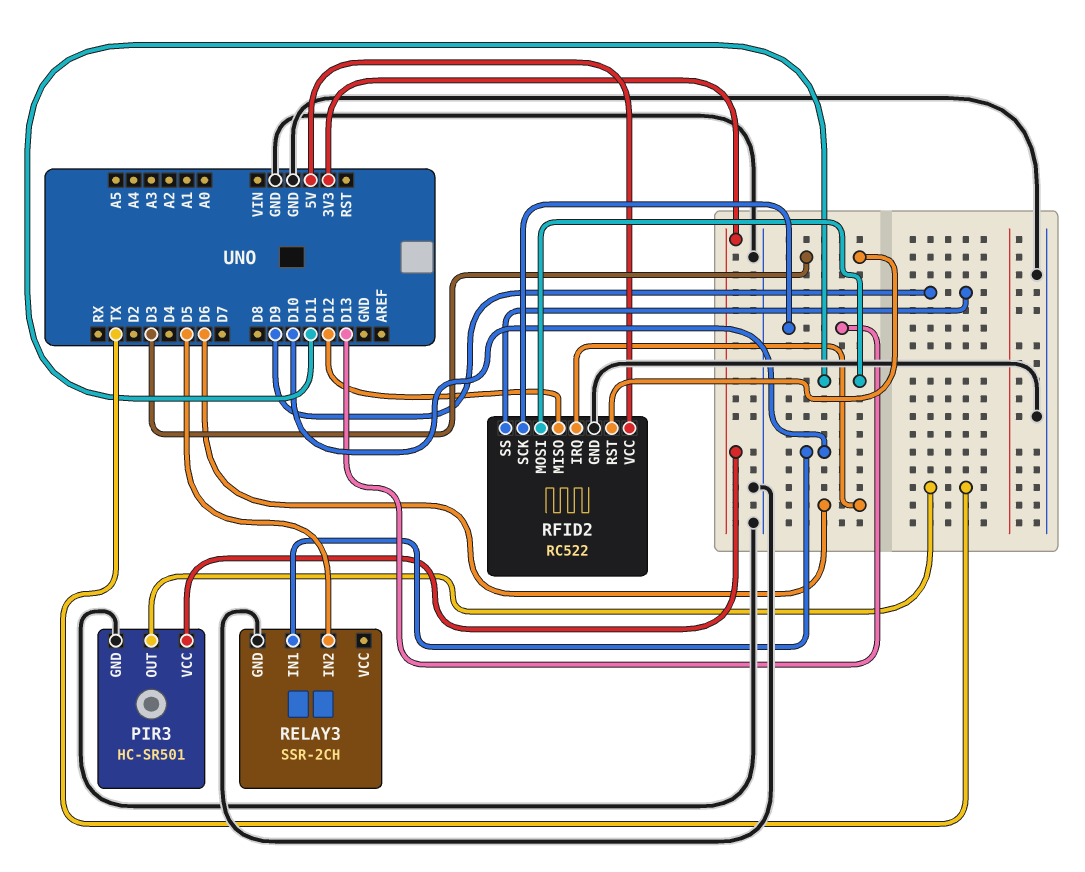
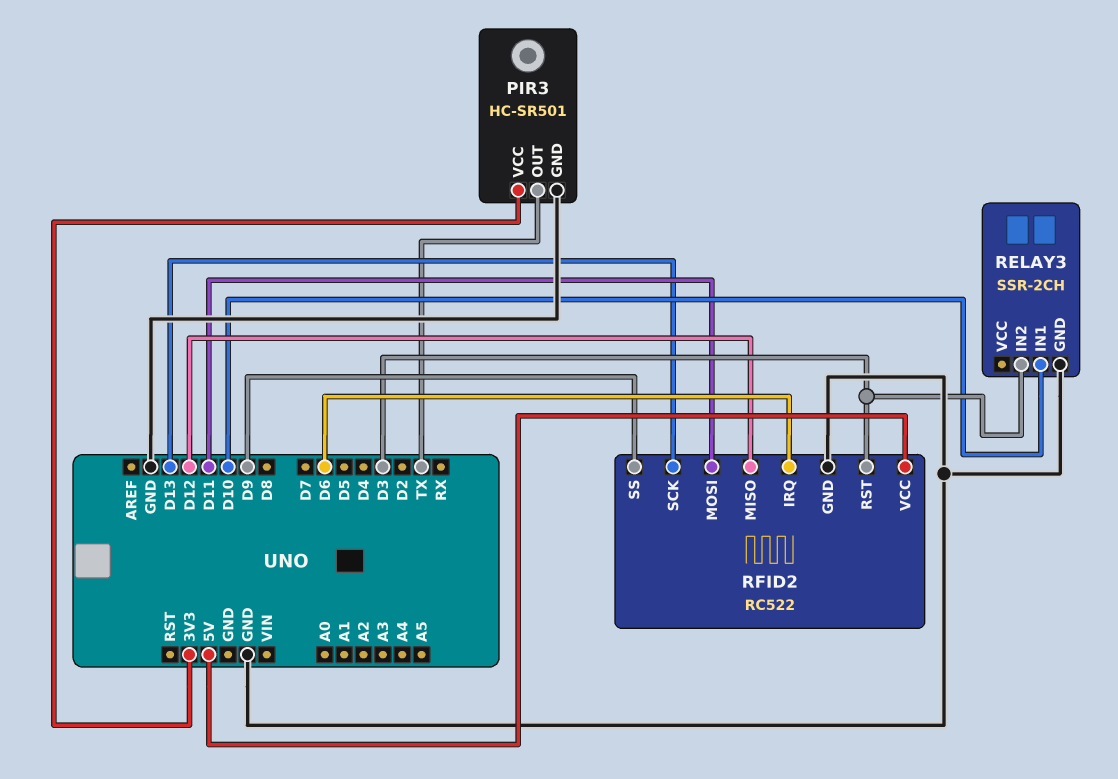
RELAY3 pin IN2: D5 -> D3

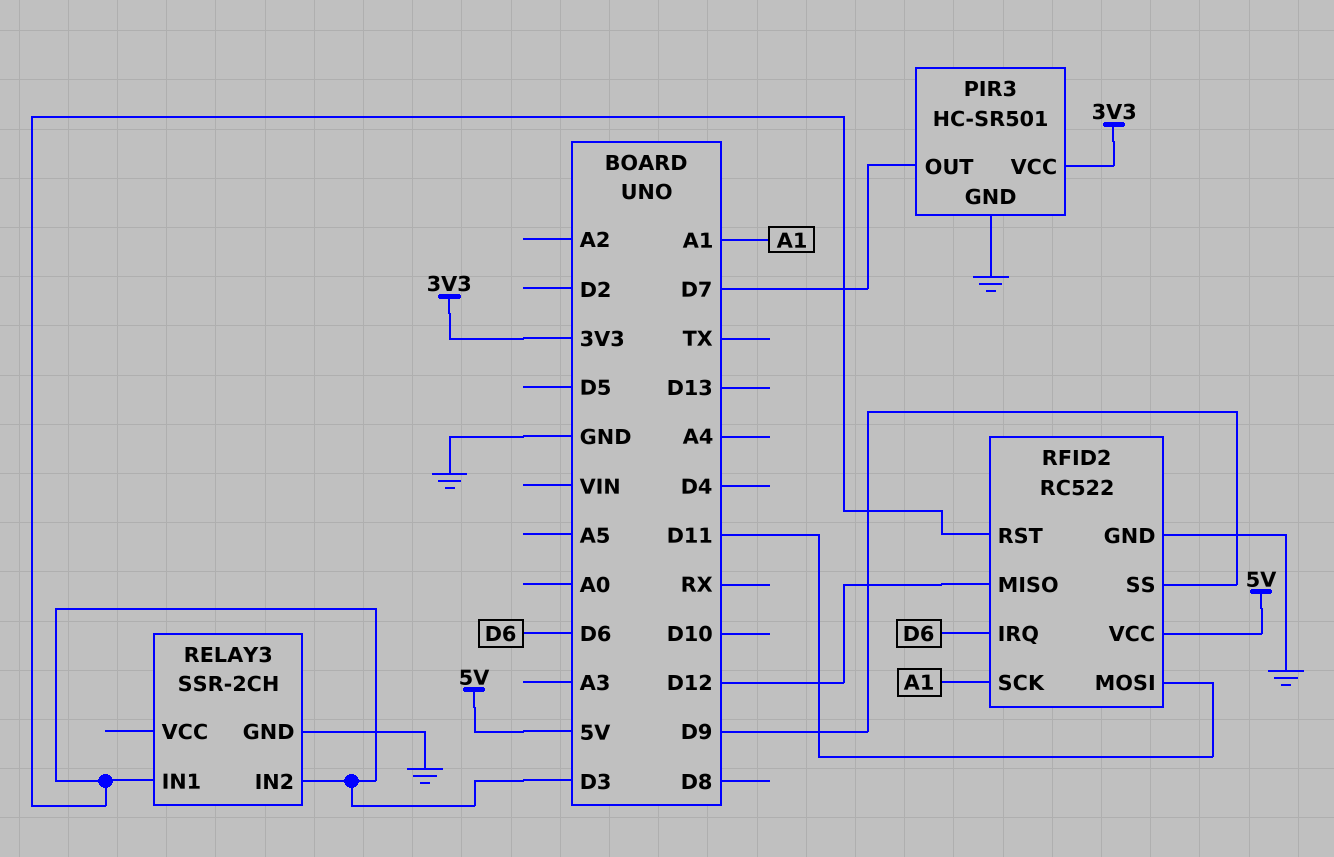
PIR3 pin OUT: TX -> D7
RELAY3 pin IN1: D10 -> D3
RFID2 pin SCK: D13 -> A1

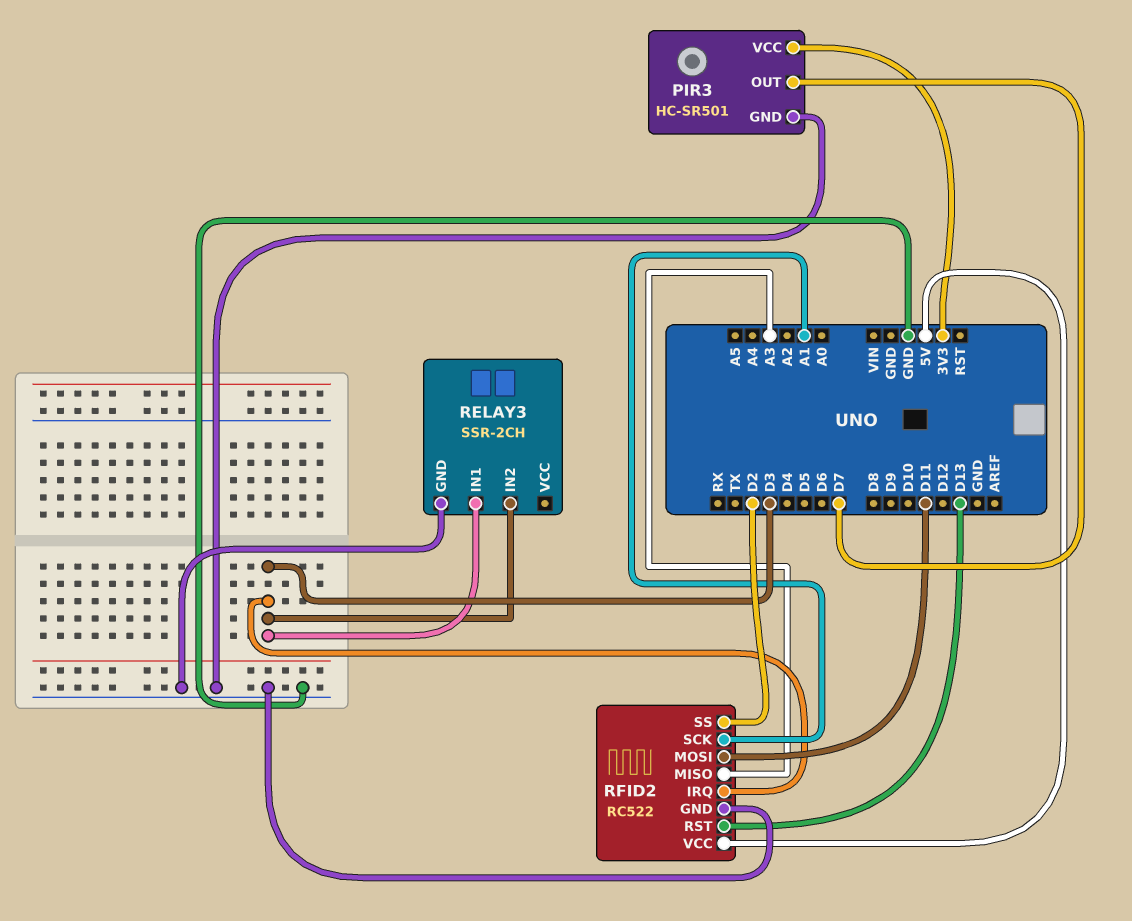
RFID2 pin IRQ: D6 -> D3
RFID2 pin MISO: D12 -> A3
RFID2 pin RST: D3 -> D13
RFID2 pin SS: D9 -> D2

